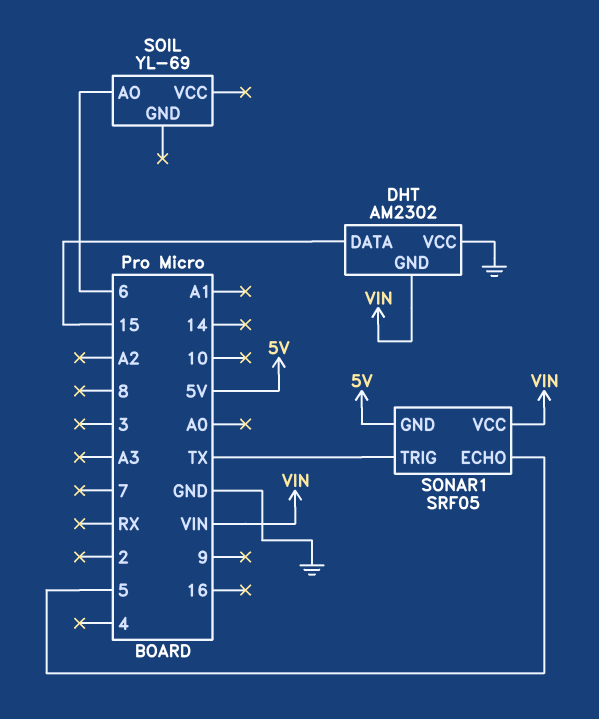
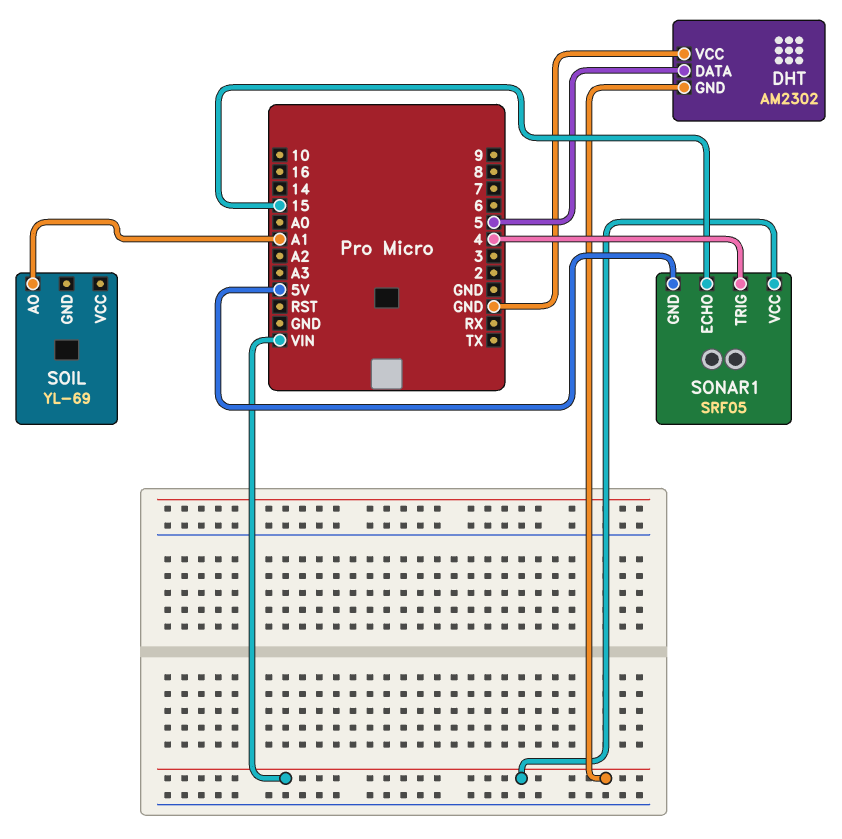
DHT pin DATA: 15 -> 5
SOIL pin AO: 6 -> A1
SONAR1 pin ECHO: 5 -> 15
SONAR1 pin TRIG: TX -> 4

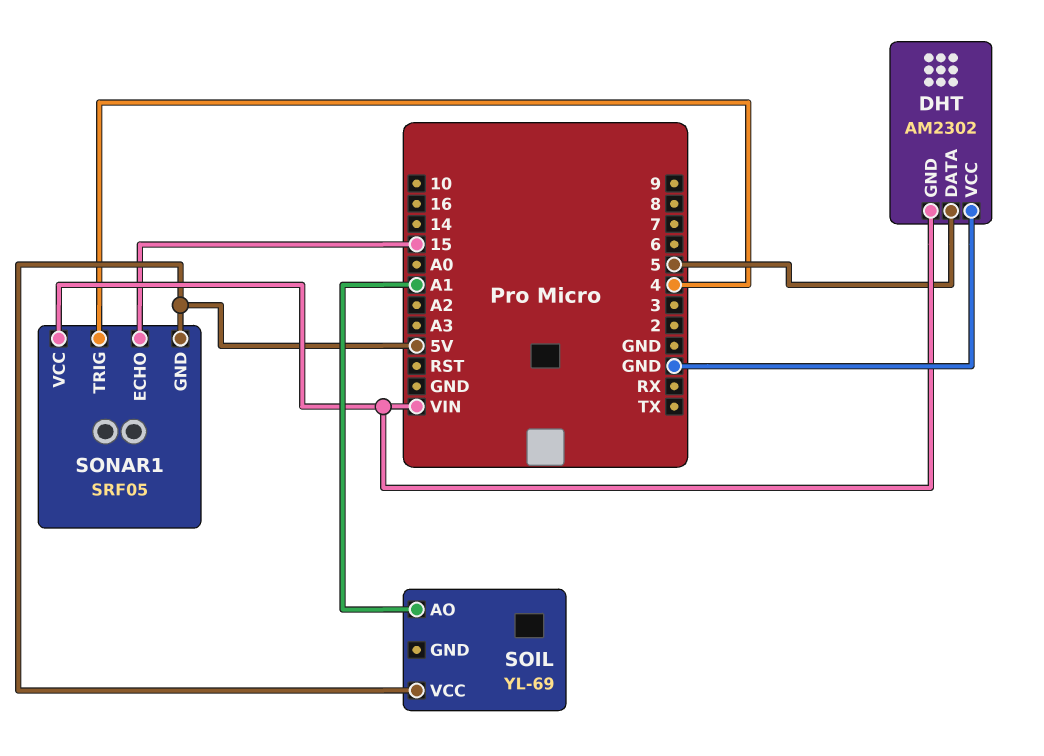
SOIL pin VCC: none -> 5V

